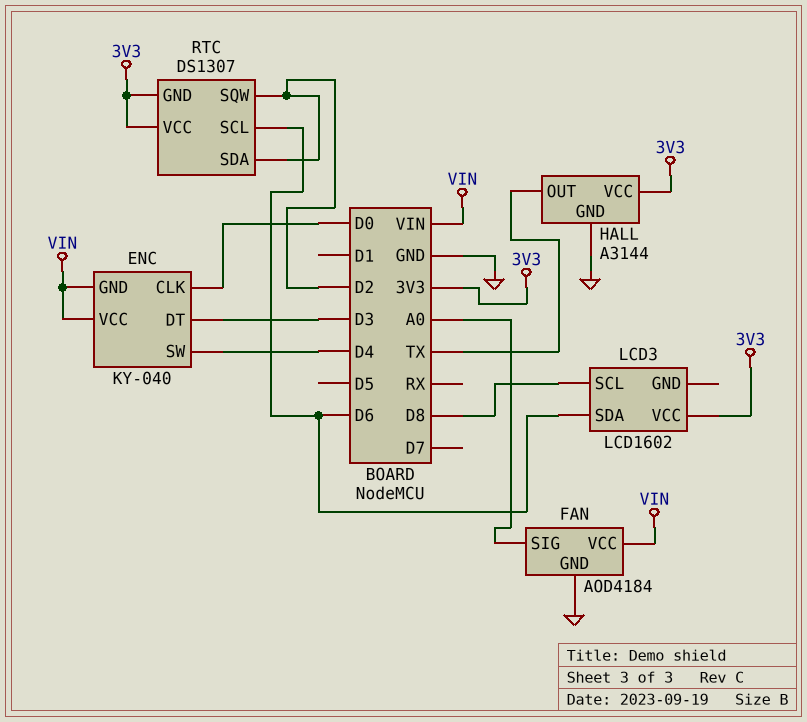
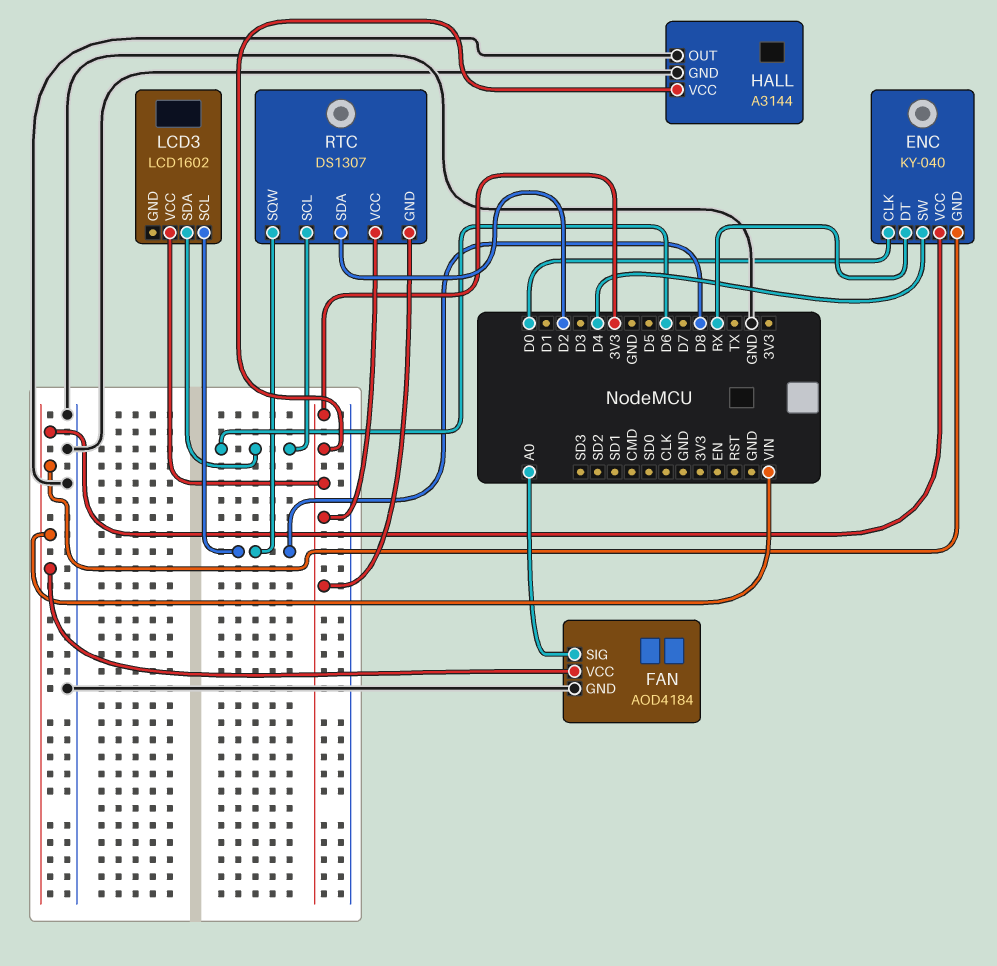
ENC pin DT: D3 -> RX
HALL pin OUT: TX -> GND
RTC pin SQW: D2 -> D8

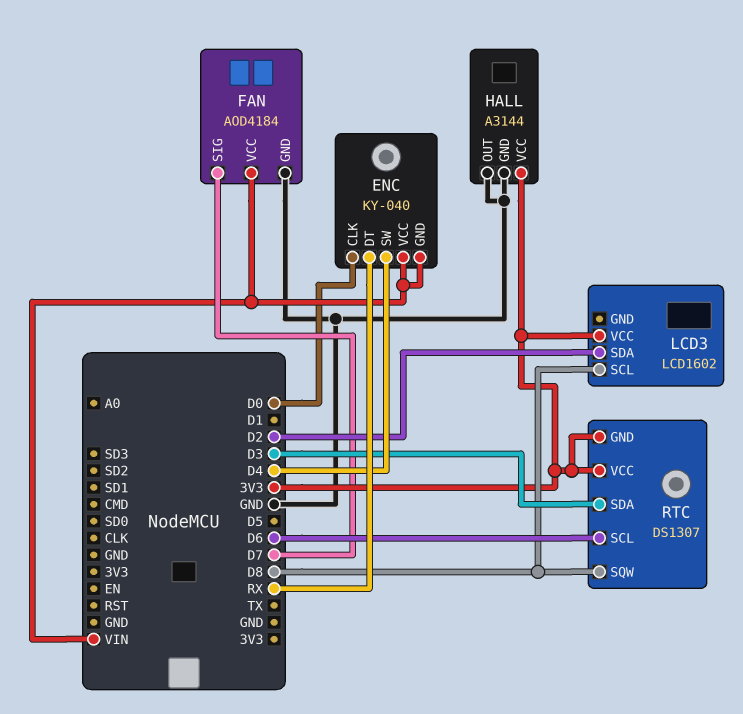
FAN pin SIG: A0 -> D7
LCD3 pin SDA: D6 -> D2
RTC pin SDA: D2 -> D3

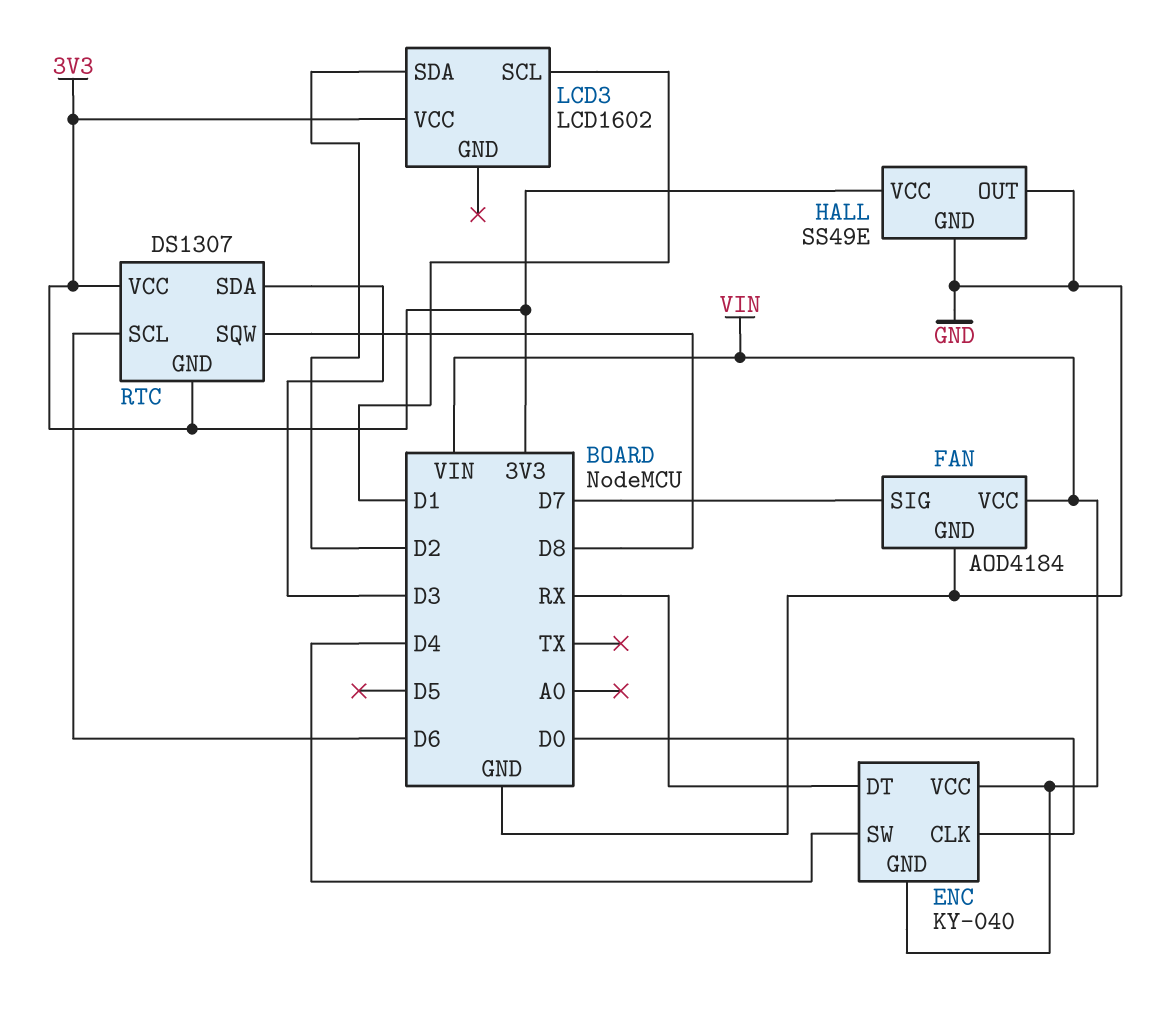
HALL: A3144 -> SS49E
LCD3 pin SCL: D8 -> D1

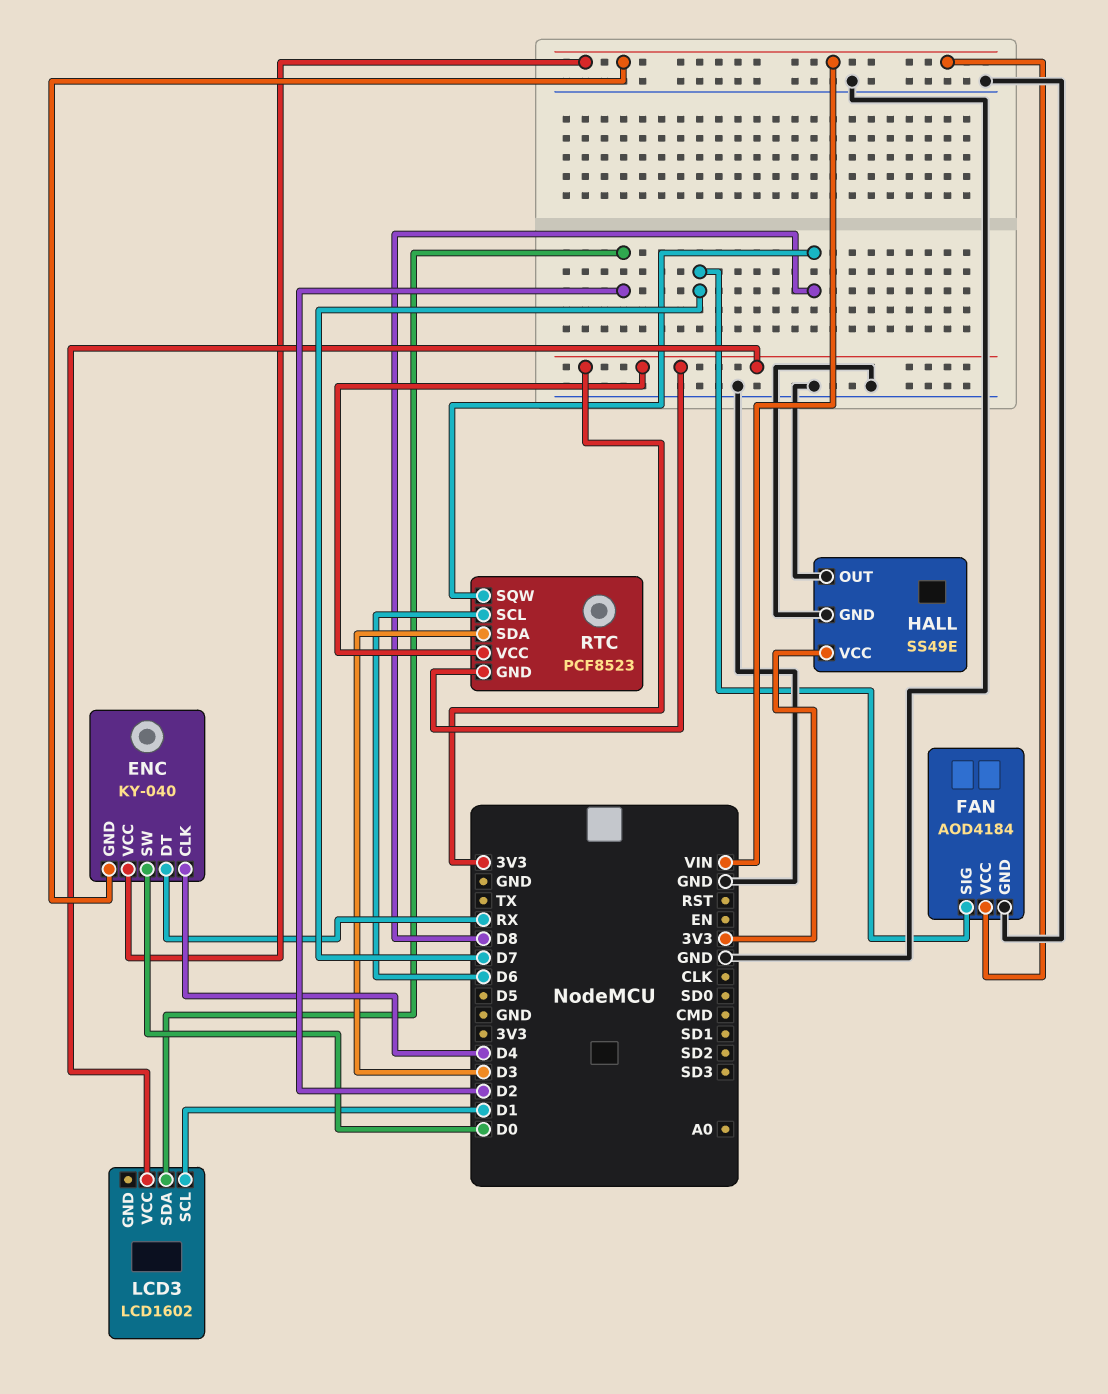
ENC pin CLK: D0 -> D4
ENC pin SW: D4 -> D0
RTC: DS1307 -> PCF8523

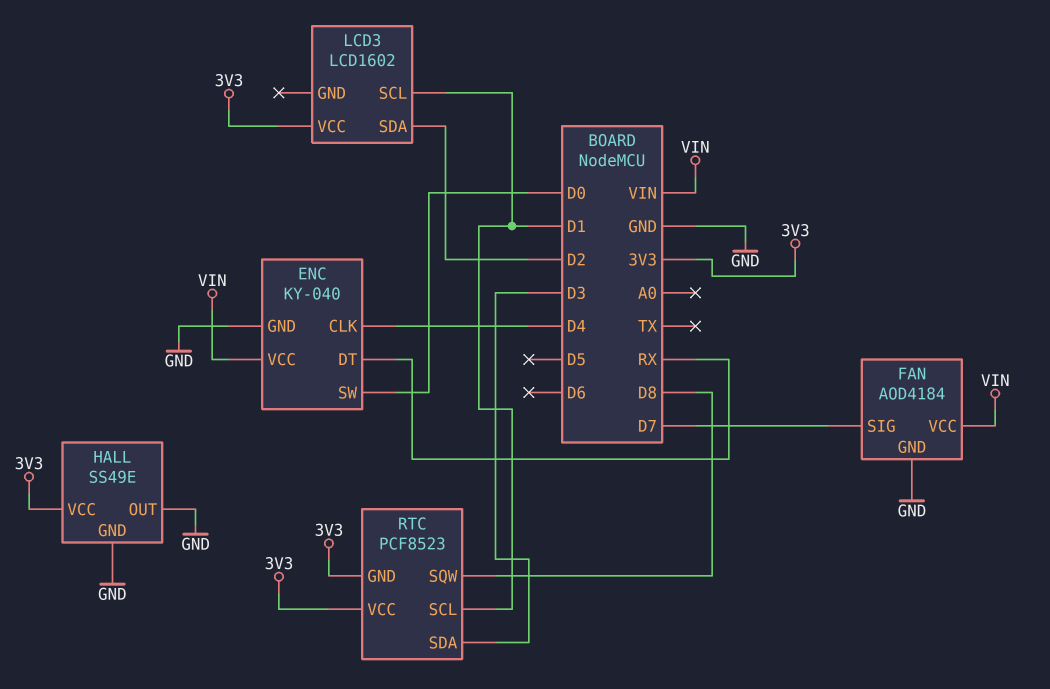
ENC pin GND: VIN -> GND
RTC pin SCL: D6 -> D1

